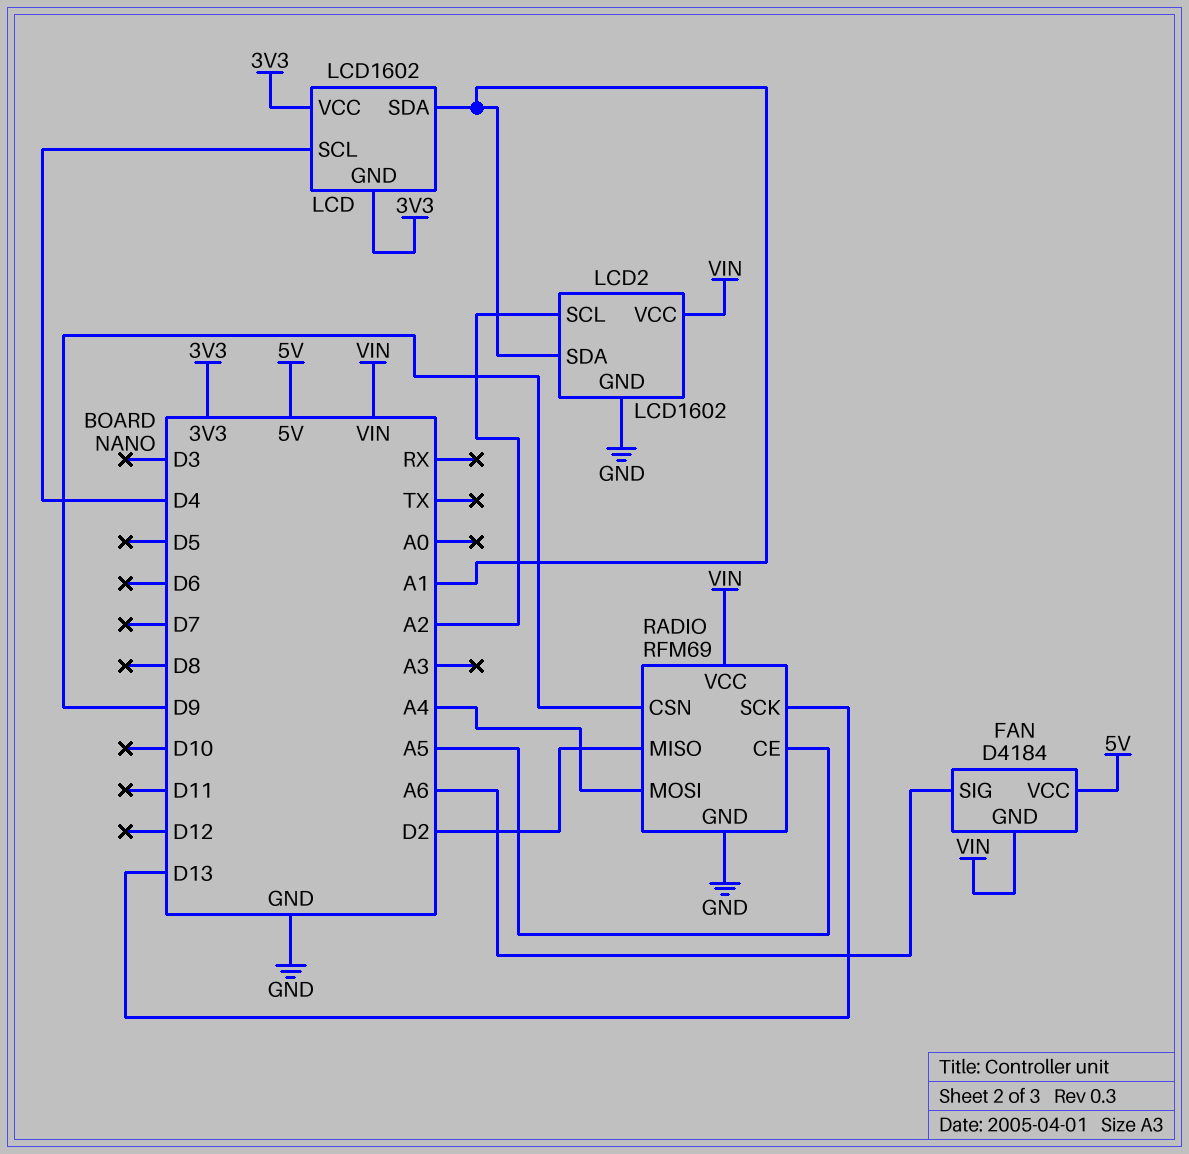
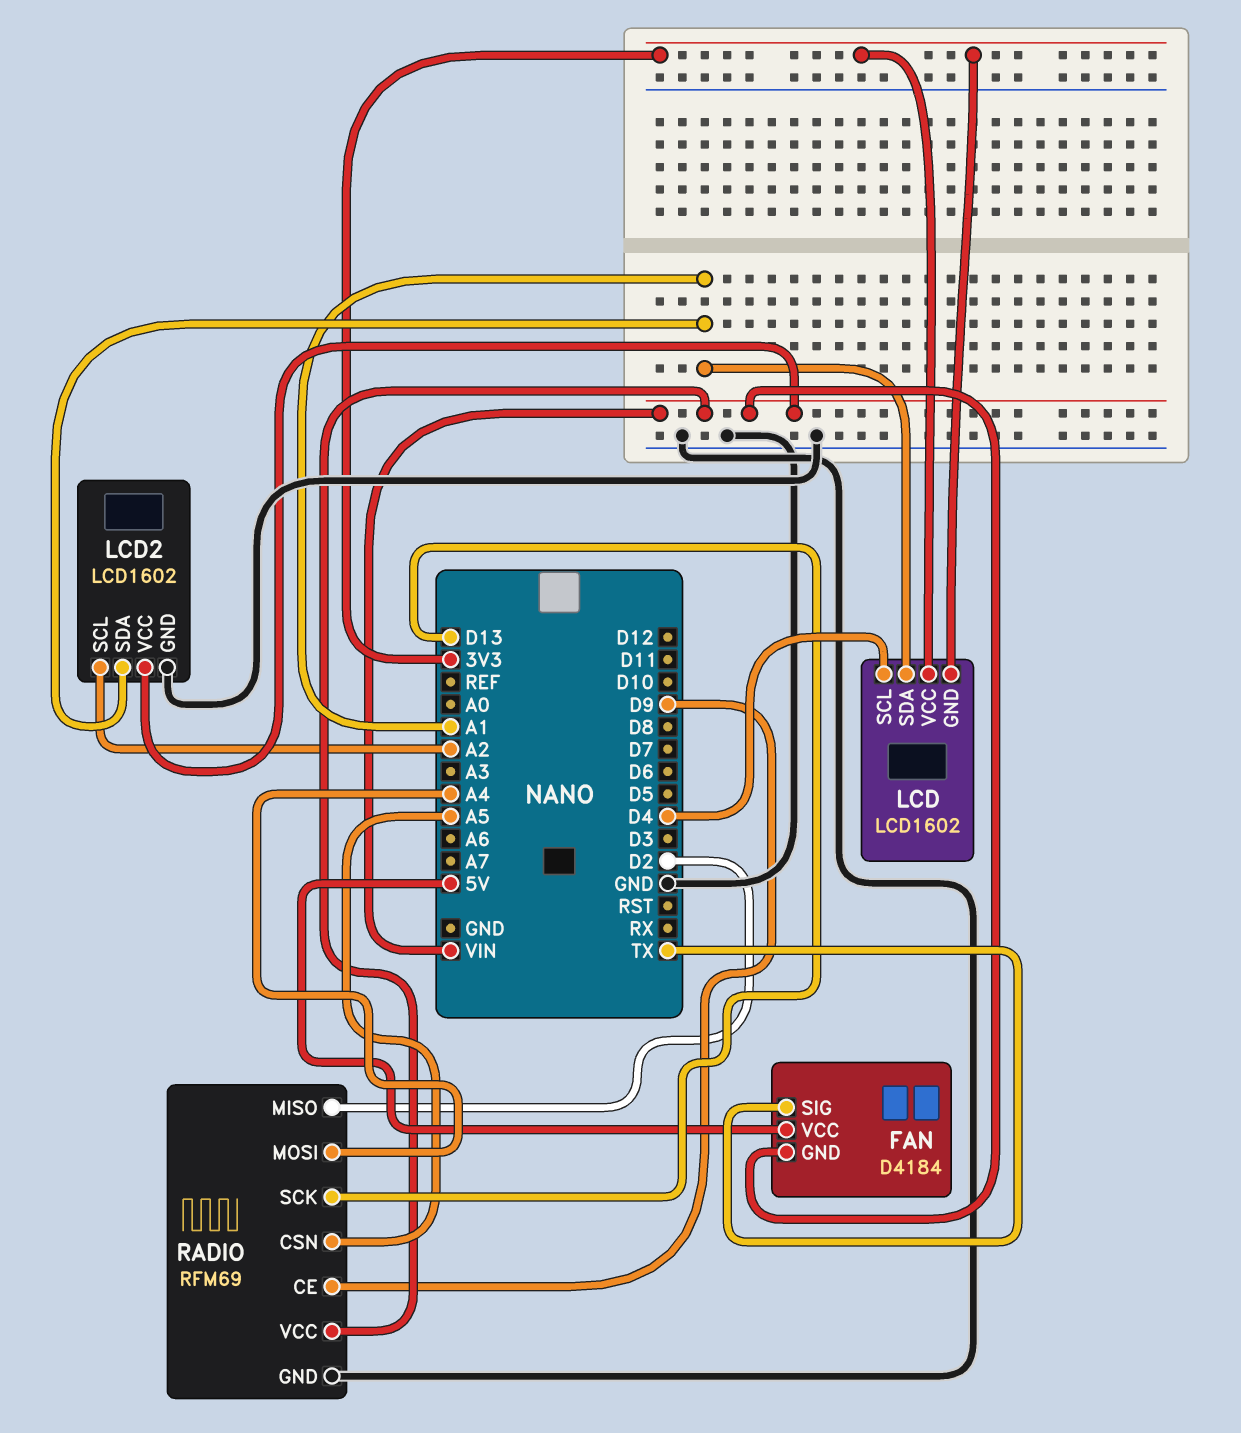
FAN pin SIG: A6 -> TX
RADIO pin CE: A5 -> D9
RADIO pin CSN: D9 -> A5

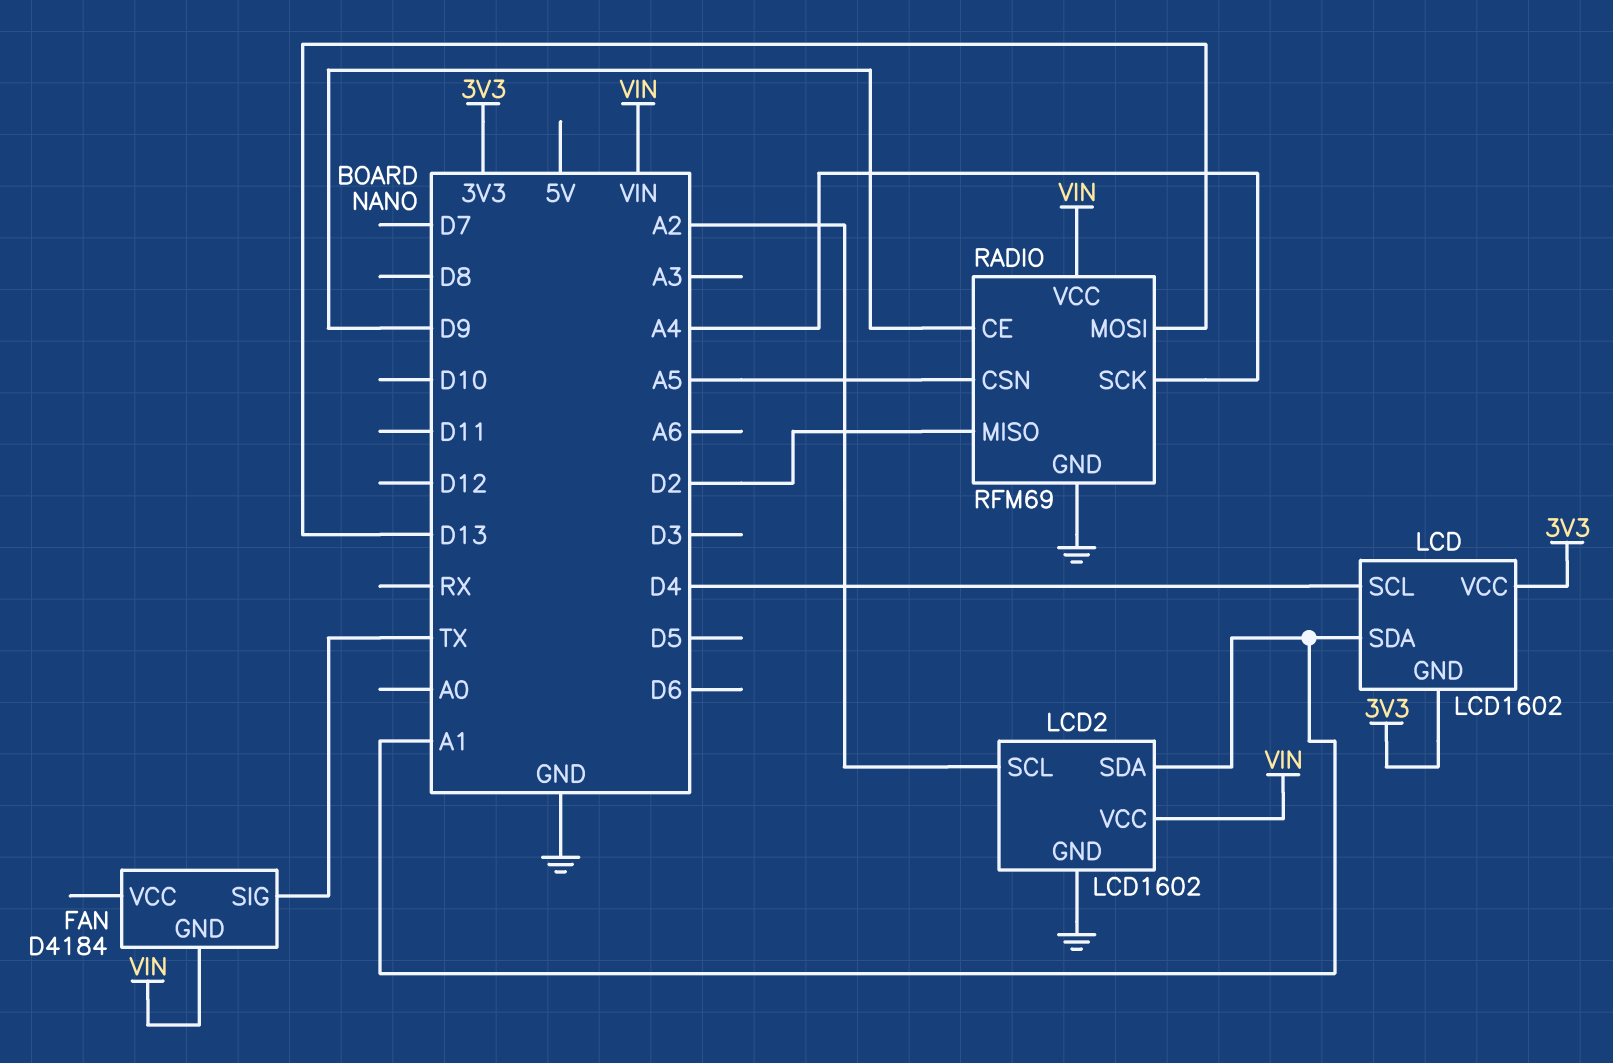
FAN pin VCC: 5V -> none
RADIO pin MOSI: A4 -> D13
RADIO pin SCK: D13 -> A4

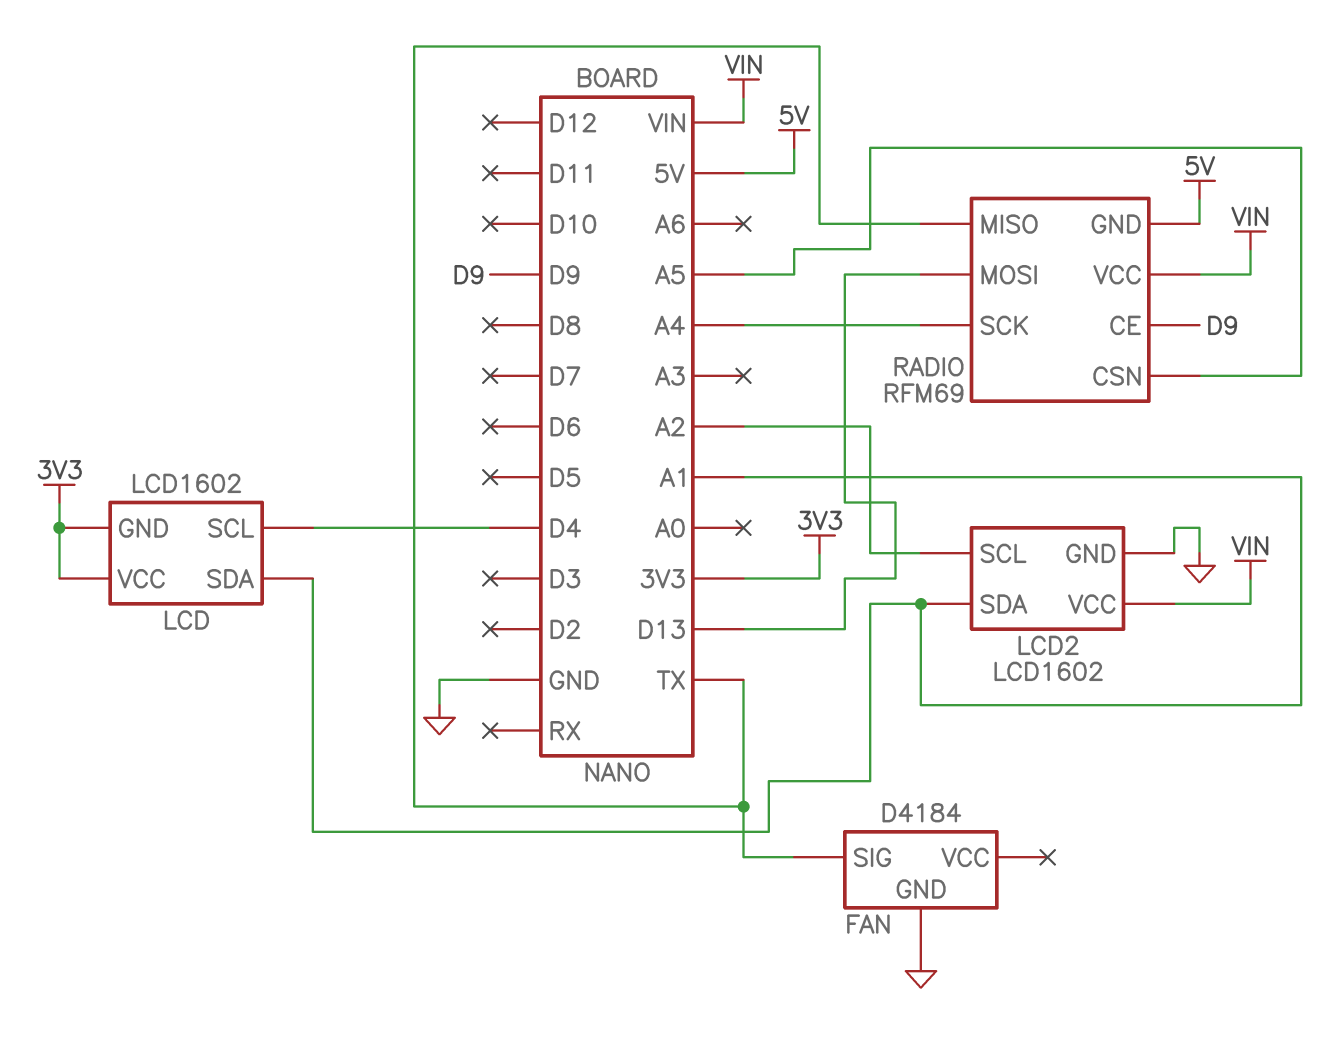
FAN pin GND: VIN -> GND
RADIO pin GND: GND -> 5V
RADIO pin MISO: D2 -> TX

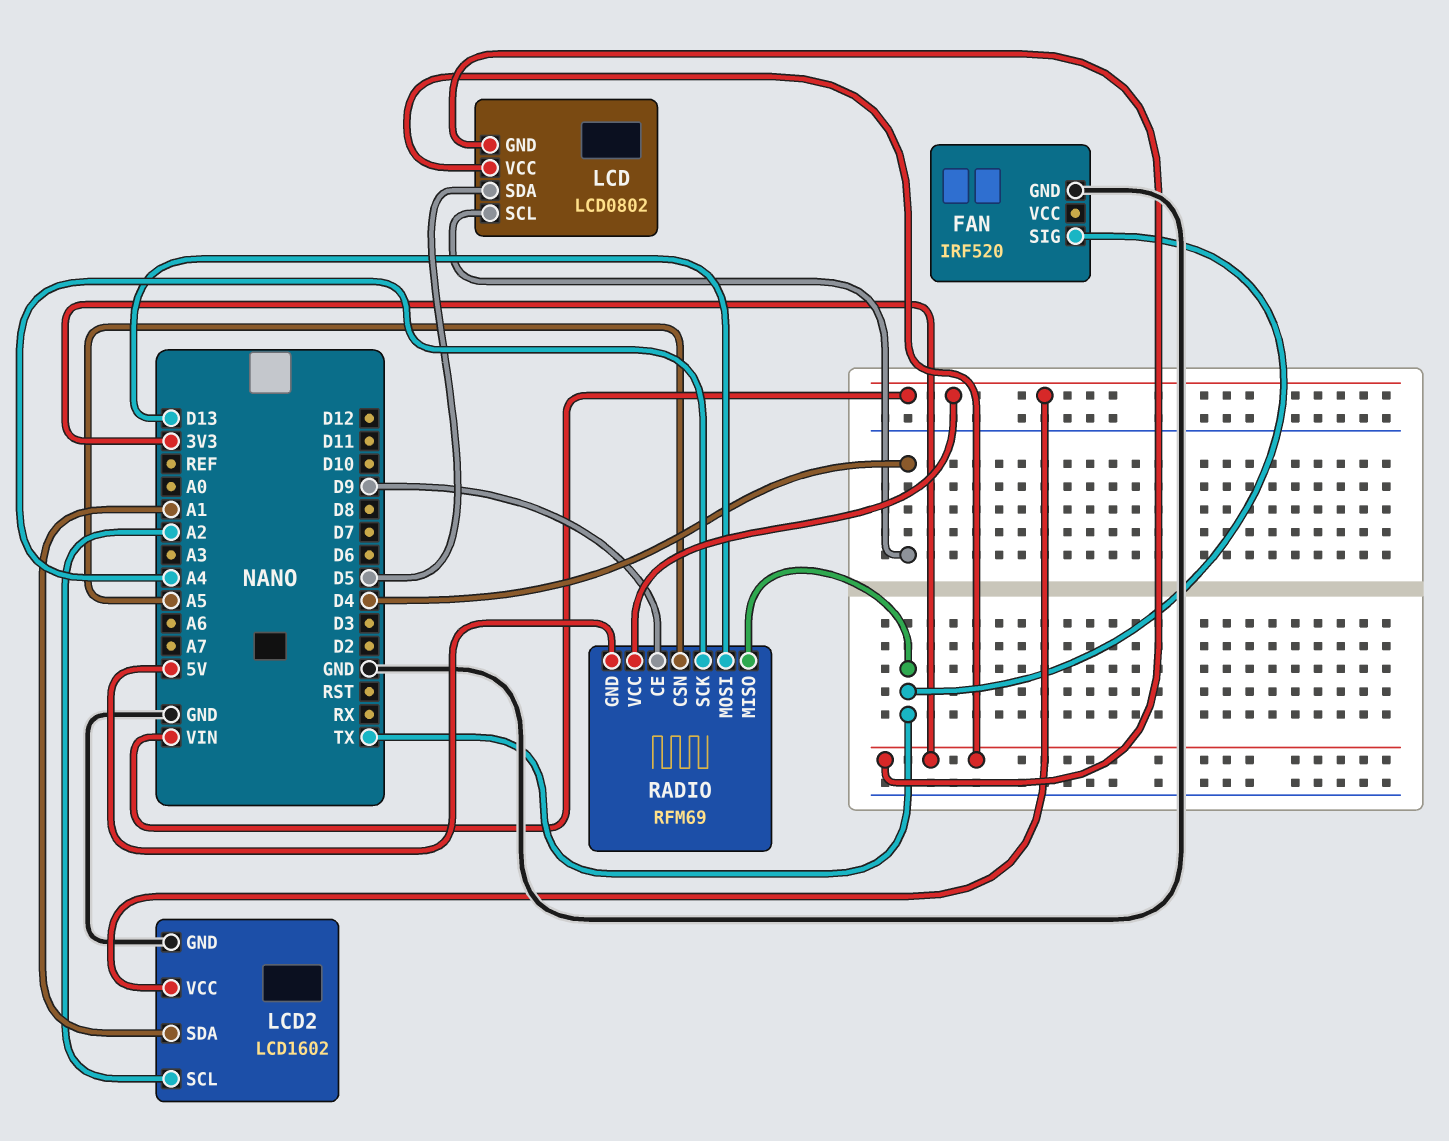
FAN: D4184 -> IRF520
LCD: LCD1602 -> LCD0802
LCD pin SDA: A1 -> D5

